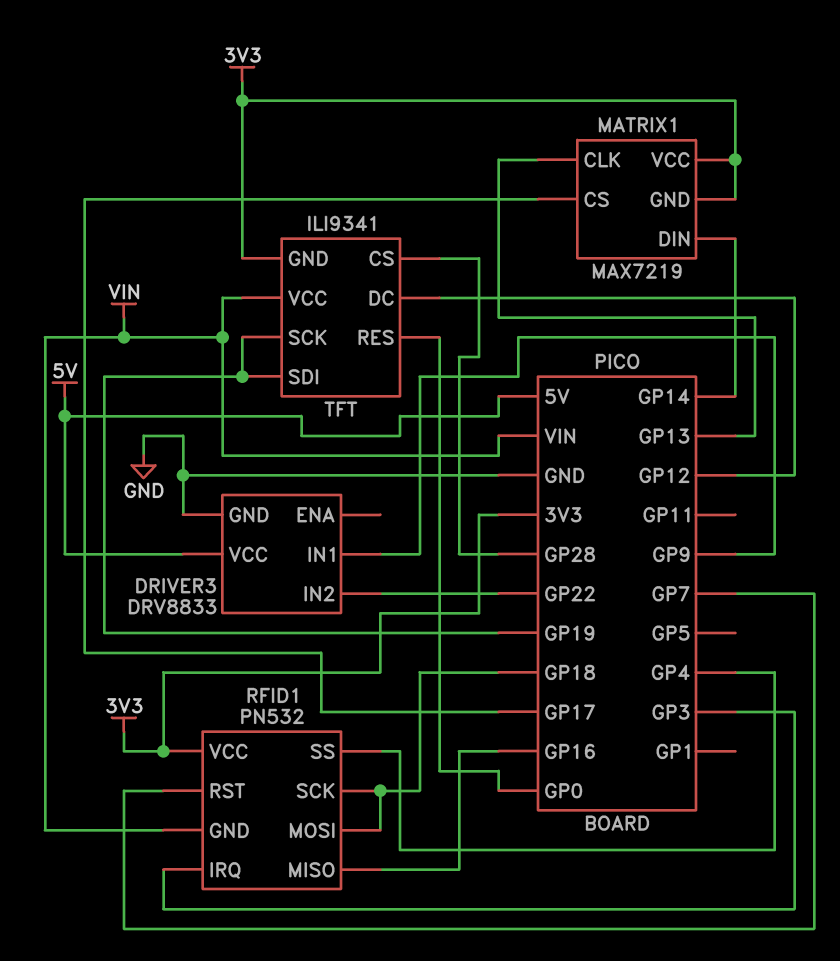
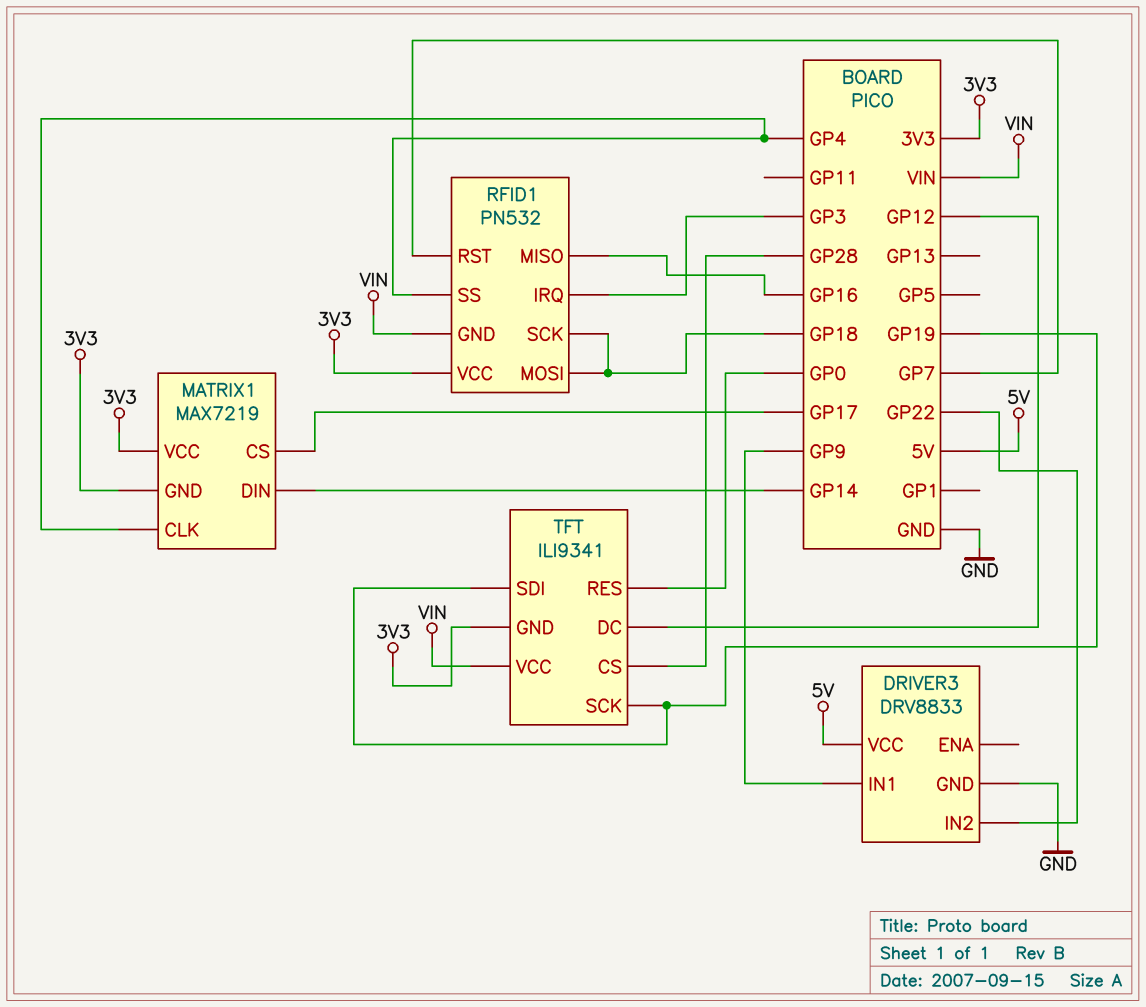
MATRIX1 pin CLK: GP13 -> GP4

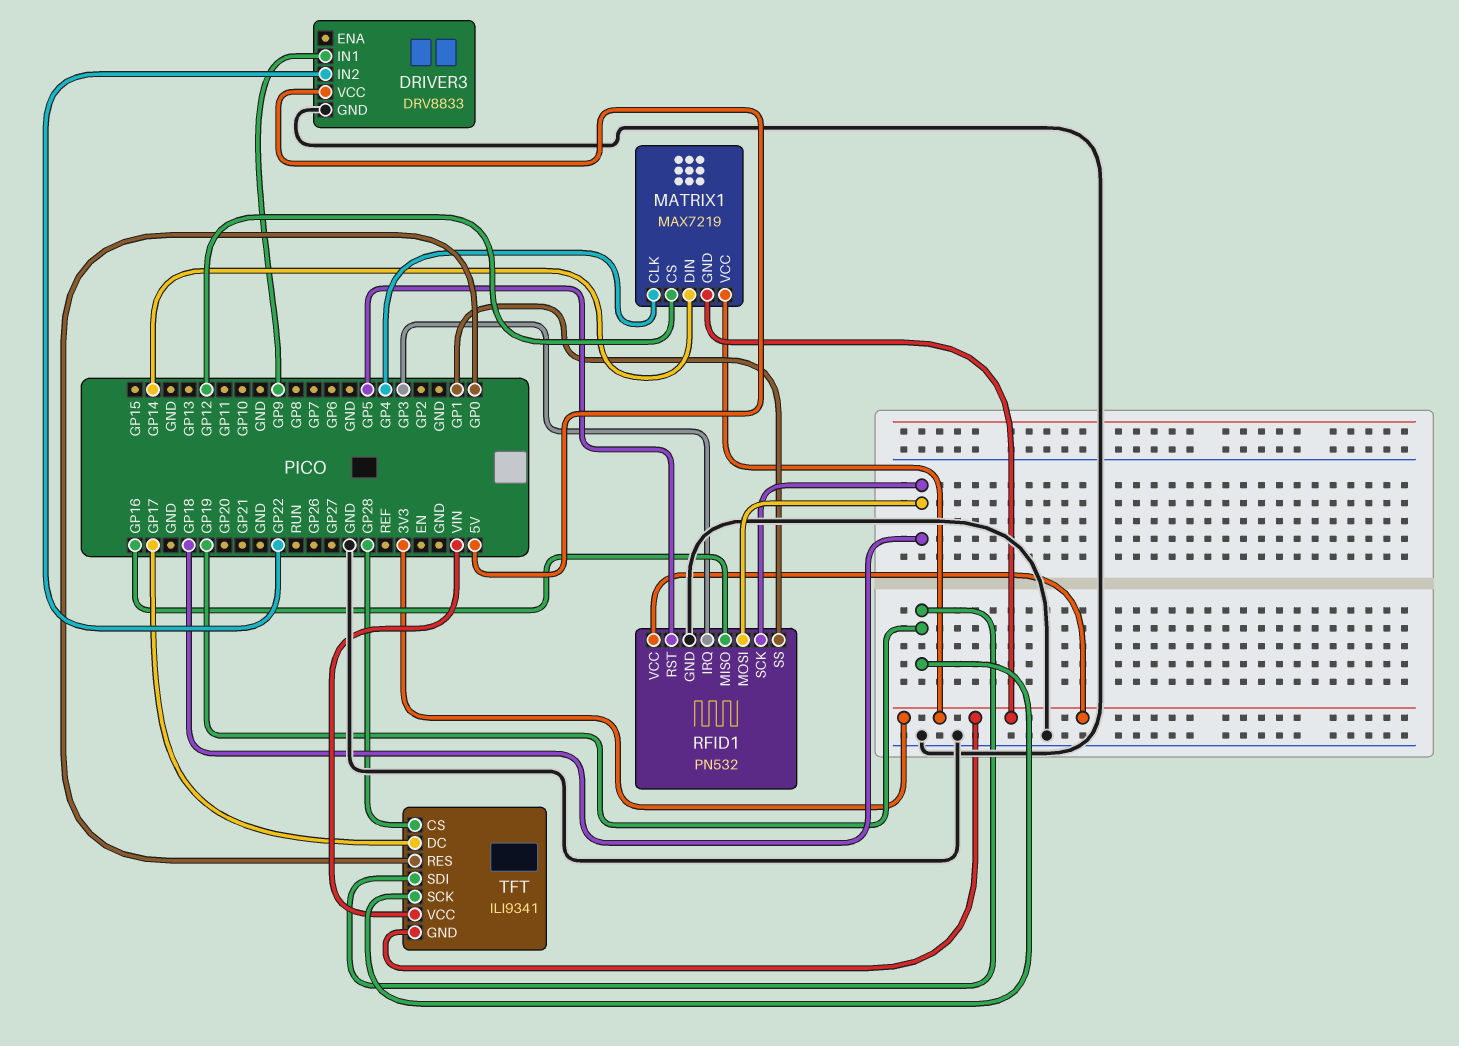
MATRIX1 pin CS: GP17 -> GP12
RFID1 pin GND: VIN -> GND
RFID1 pin RST: GP7 -> GP5
RFID1 pin SS: GP4 -> GP1
TFT pin DC: GP12 -> GP17

